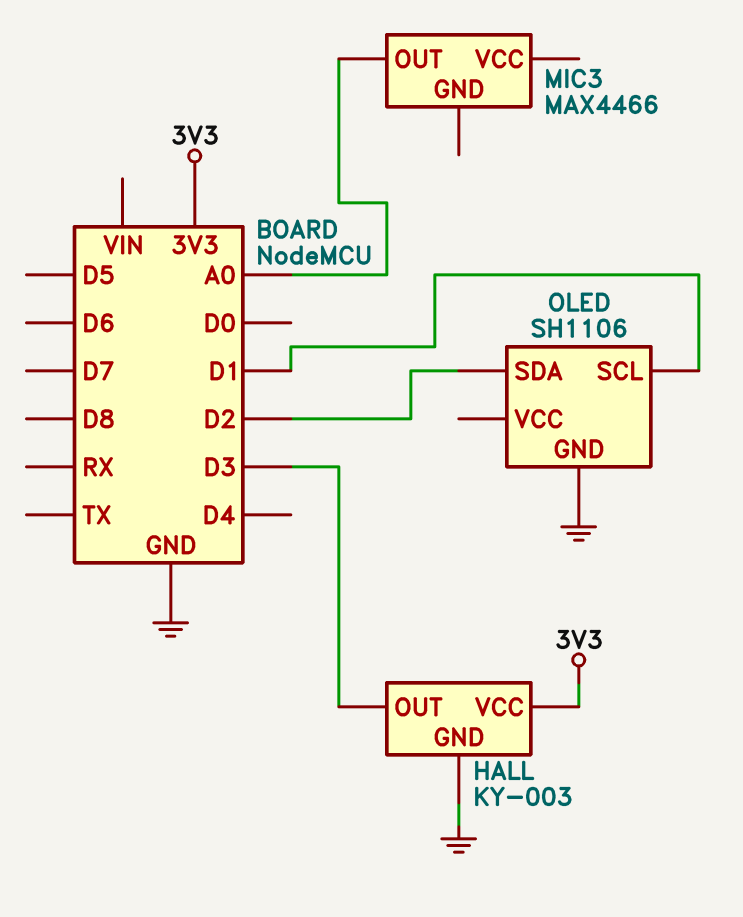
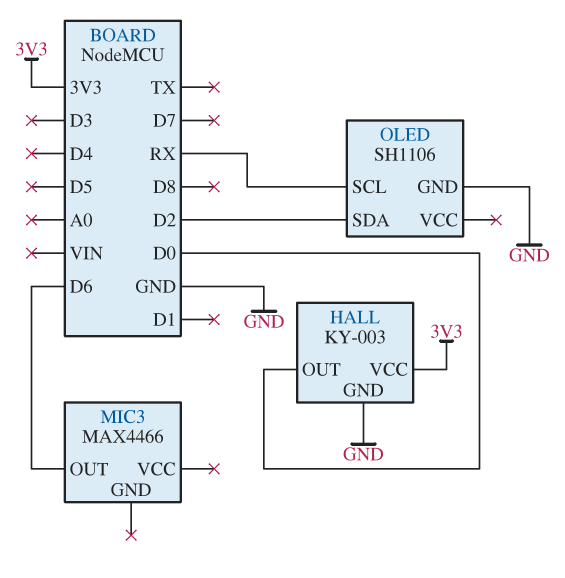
HALL pin OUT: D3 -> D0
MIC3 pin OUT: A0 -> D6
OLED pin SCL: D1 -> RX

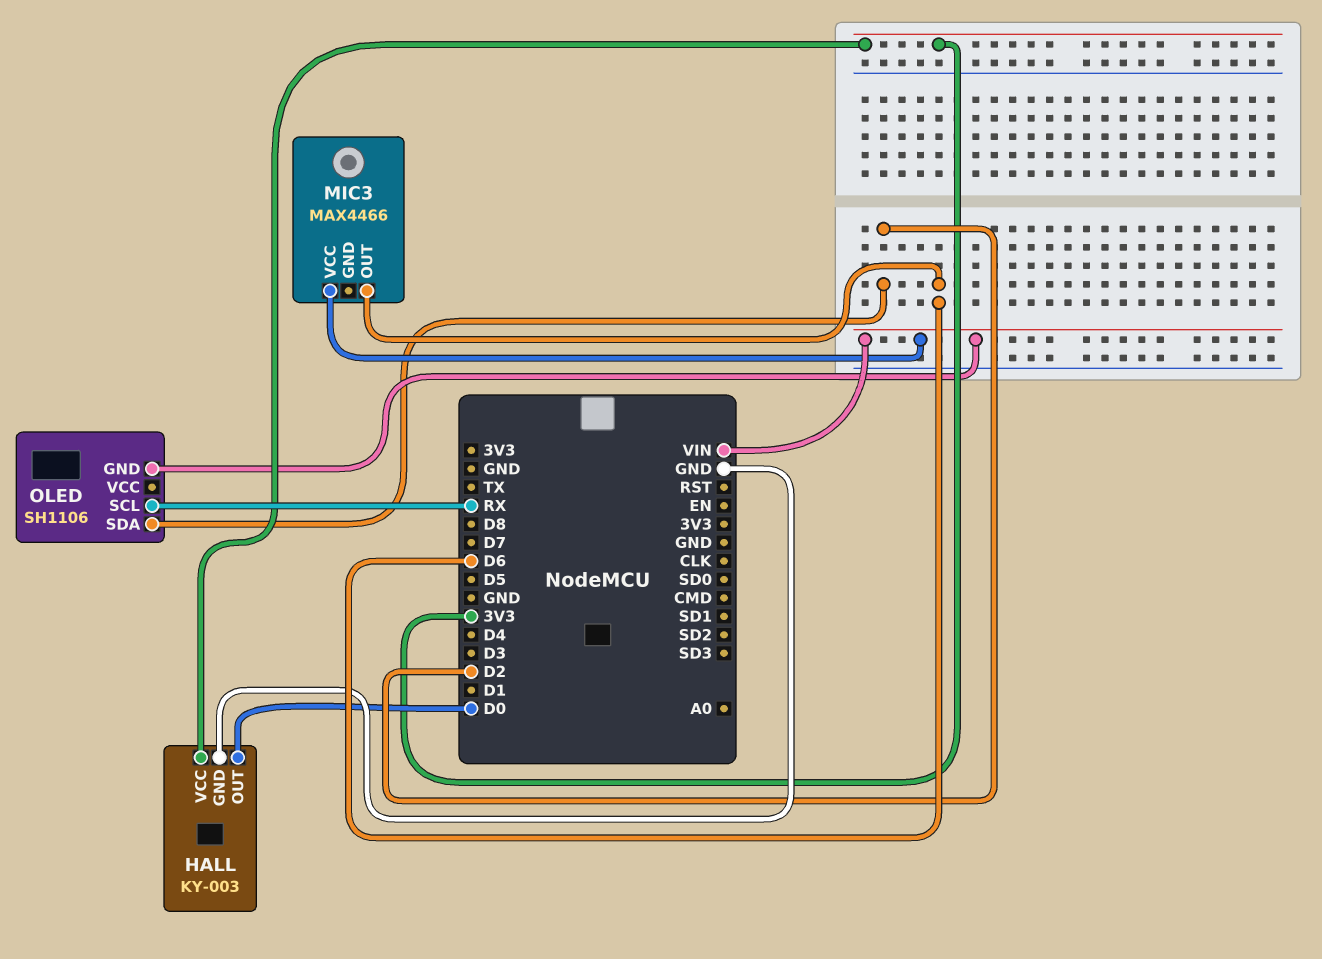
MIC3 pin VCC: none -> VIN
OLED pin GND: GND -> VIN

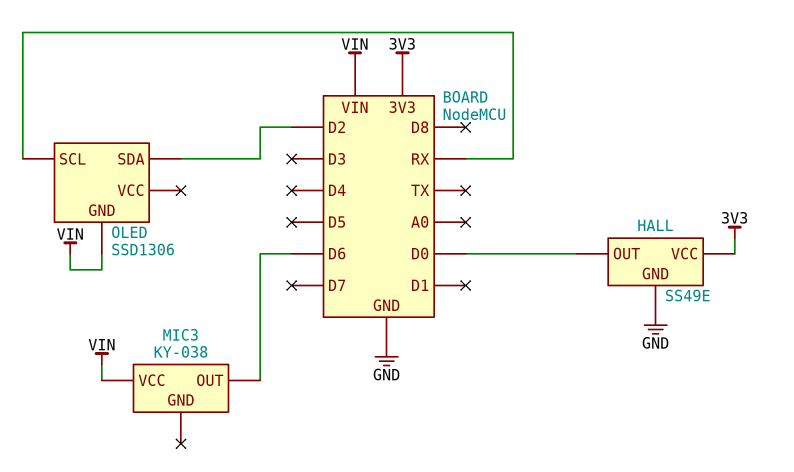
HALL: KY-003 -> SS49E
MIC3: MAX4466 -> KY-038
OLED: SH1106 -> SSD1306

